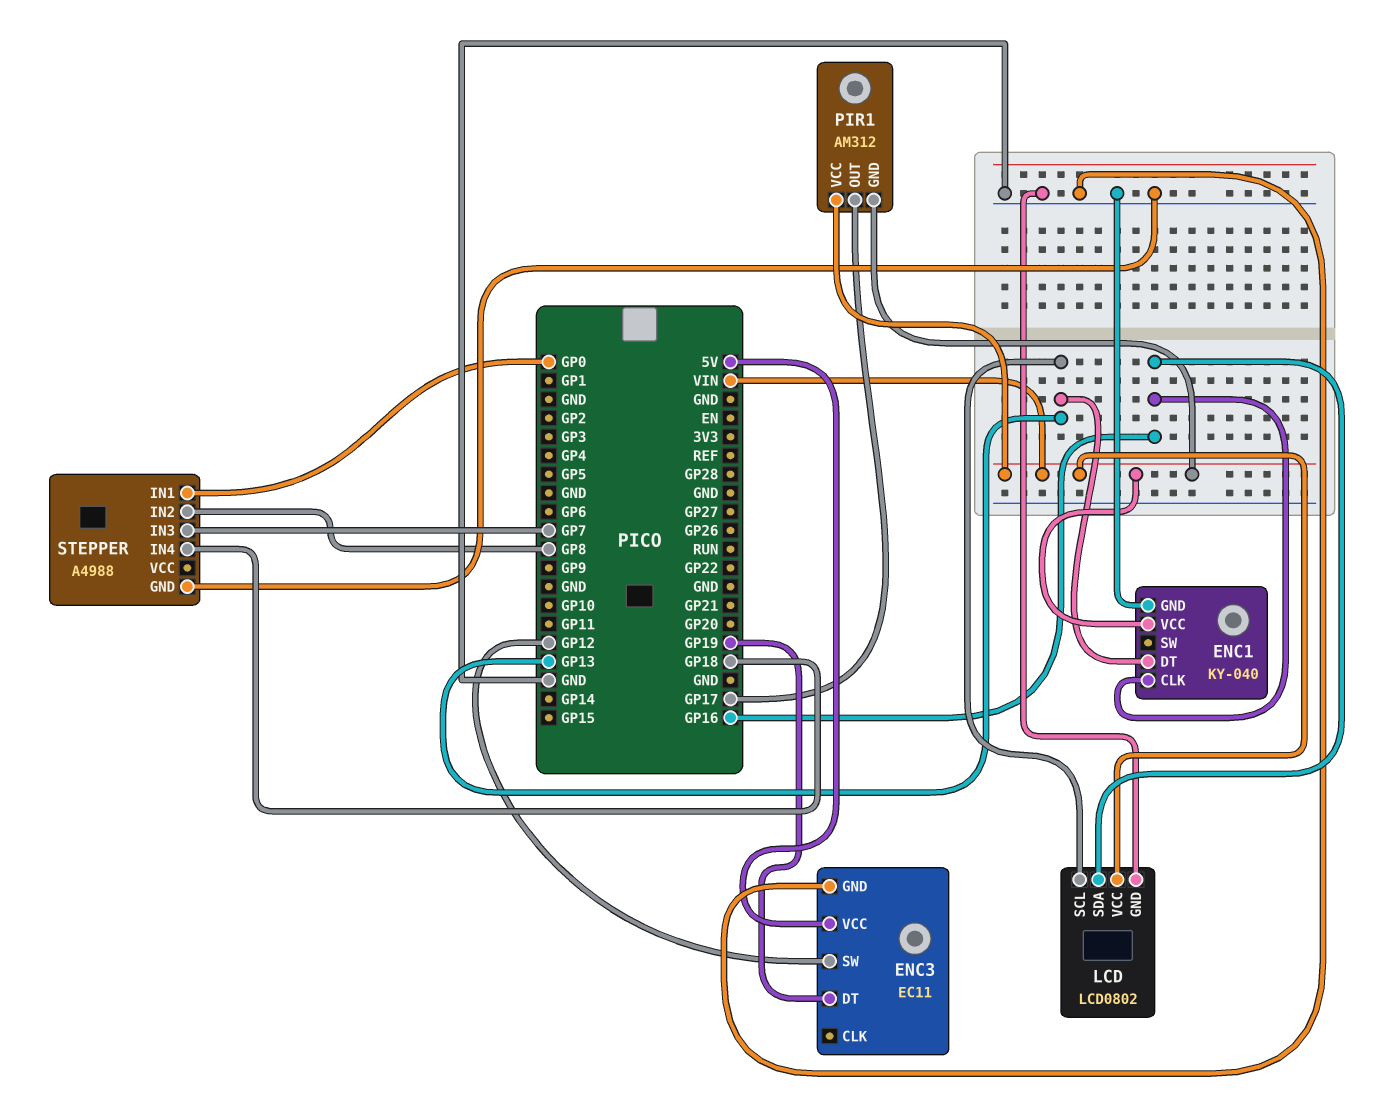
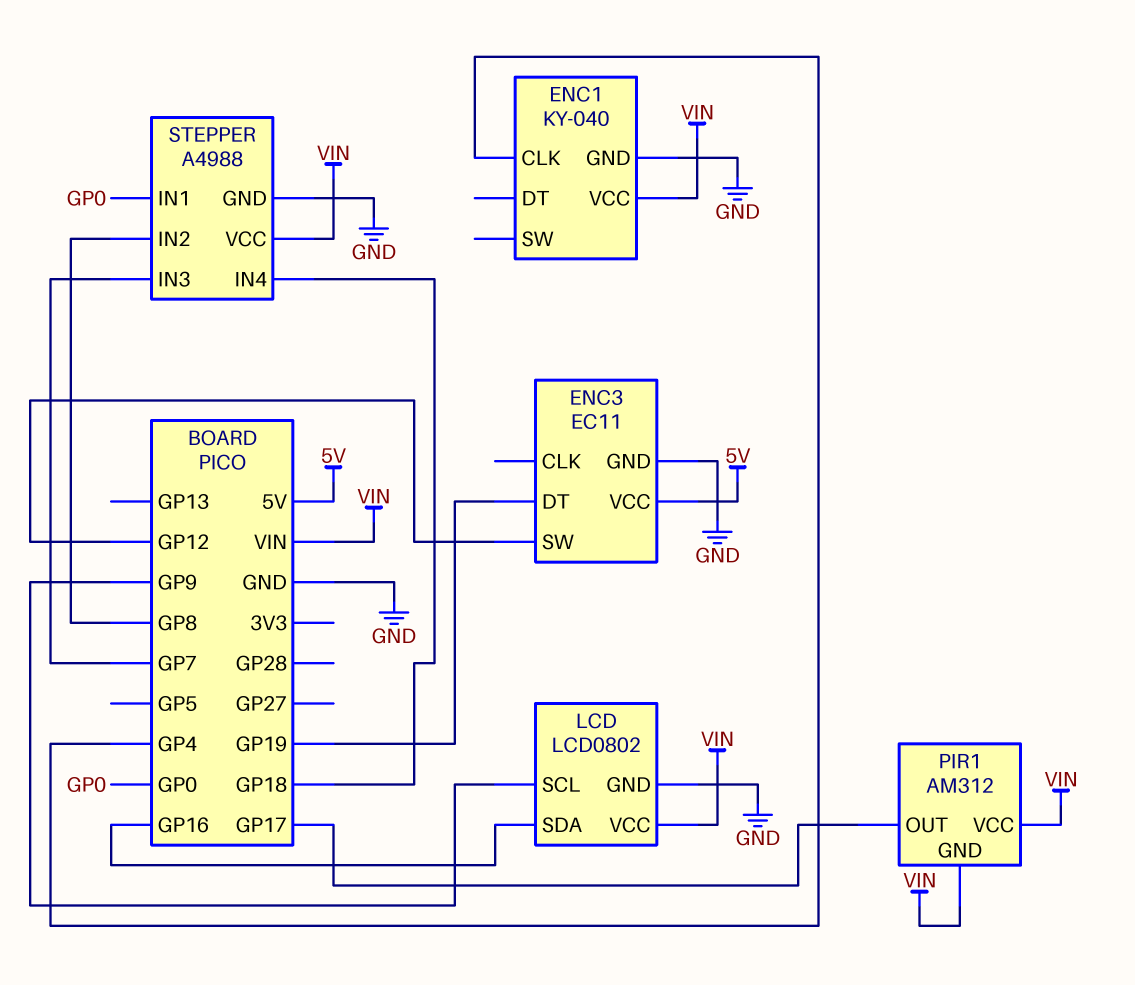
ENC1 pin CLK: GP16 -> GP4
ENC1 pin DT: GP13 -> none
LCD pin SCL: GP13 -> GP9
STEPPER pin VCC: none -> VIN

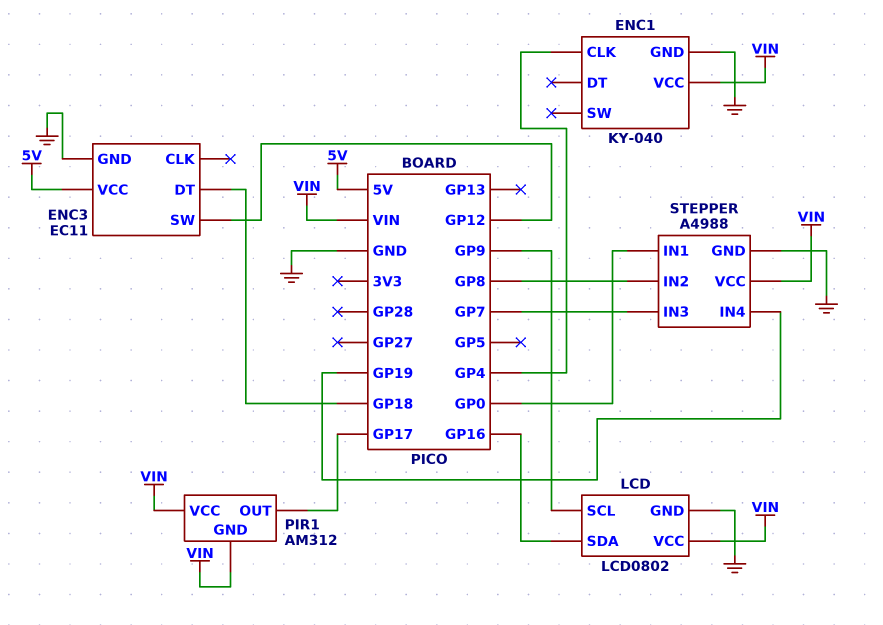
ENC3 pin DT: GP19 -> GP18
STEPPER pin IN4: GP18 -> GP19

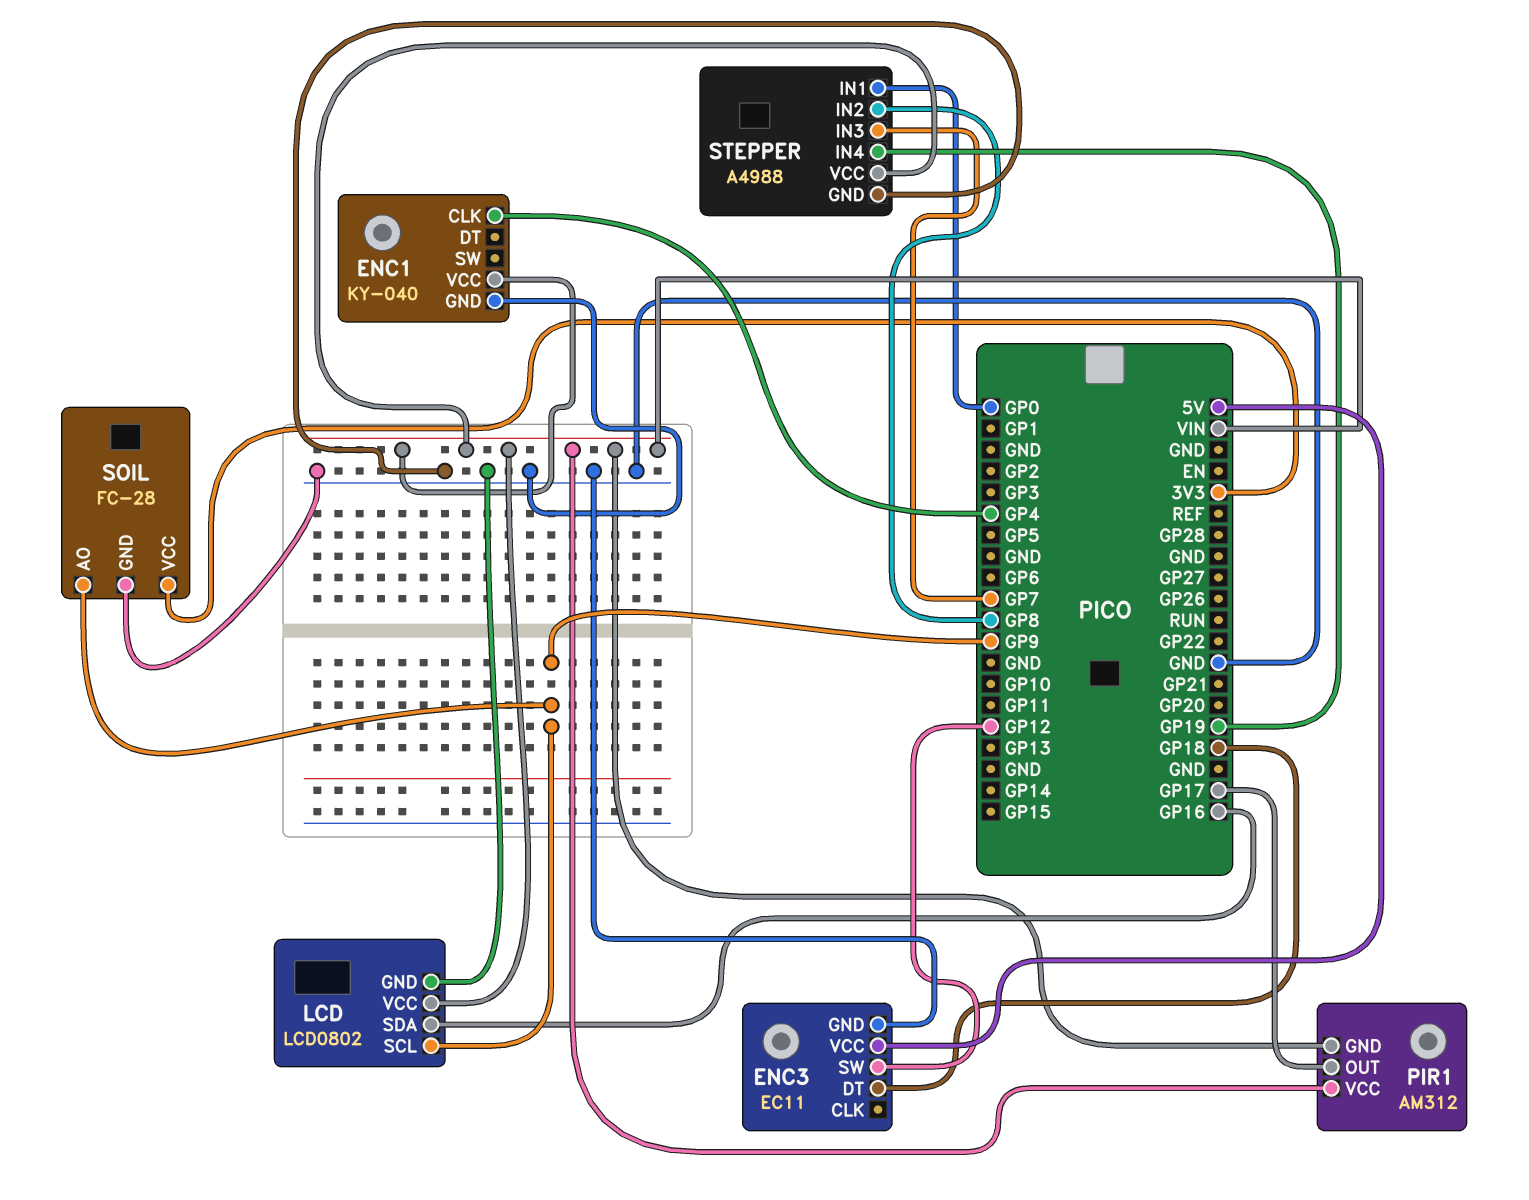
SOIL: none -> FC-28
SOIL pin AO: none -> GP9
SOIL pin GND: none -> GND
SOIL pin VCC: none -> 3V3

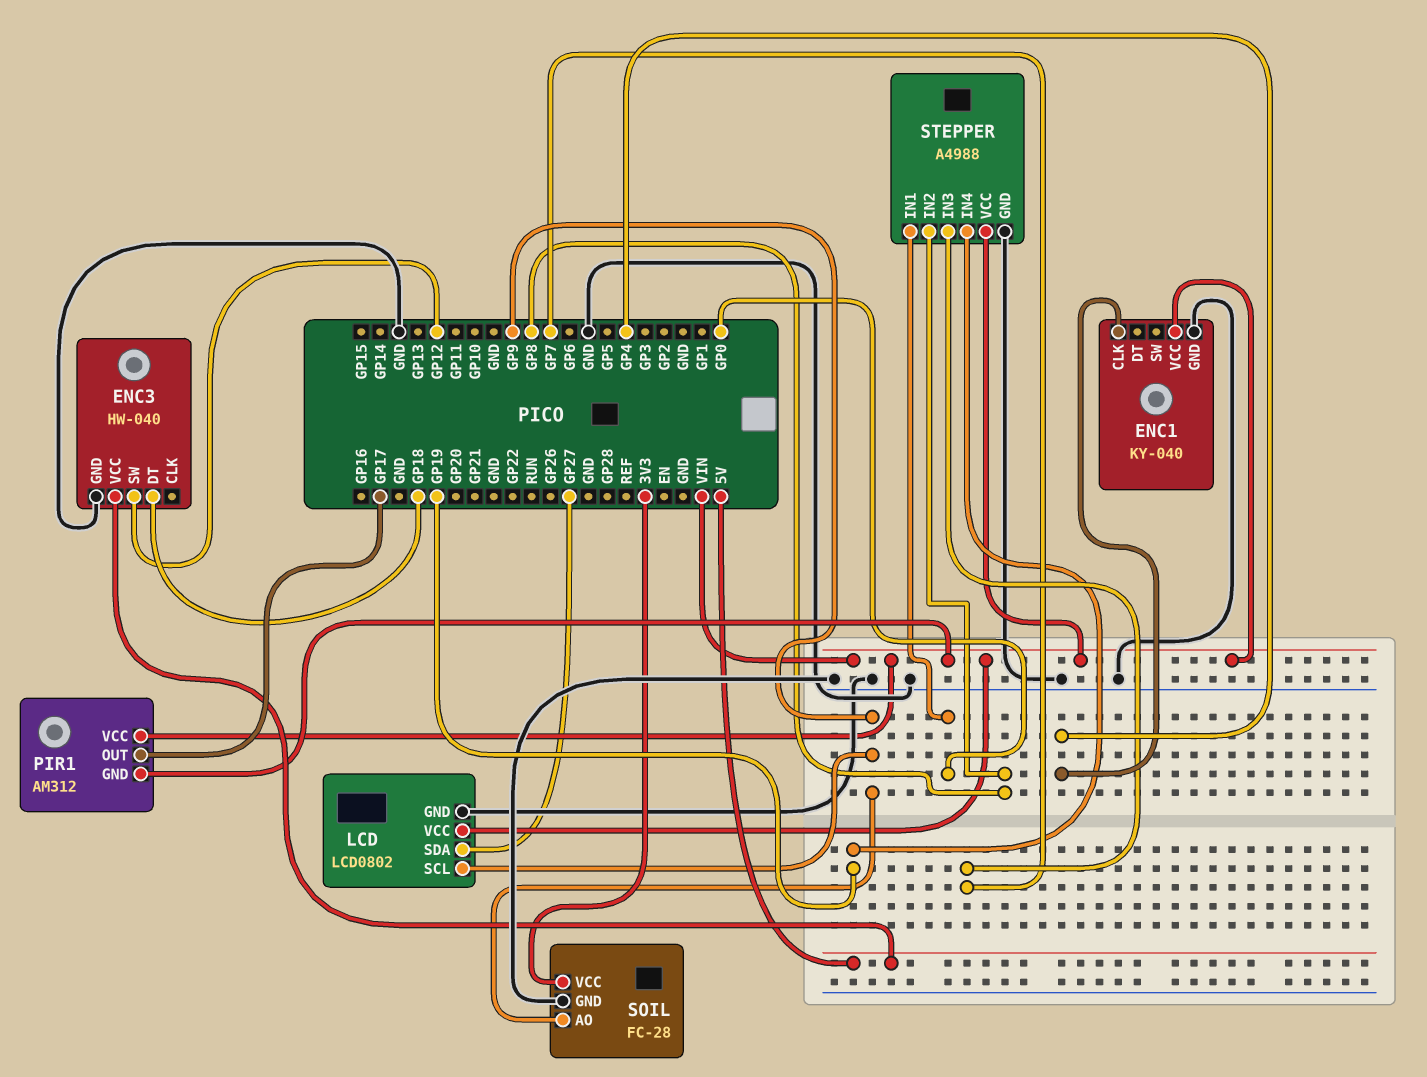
ENC3: EC11 -> HW-040
LCD pin SDA: GP16 -> GP27

